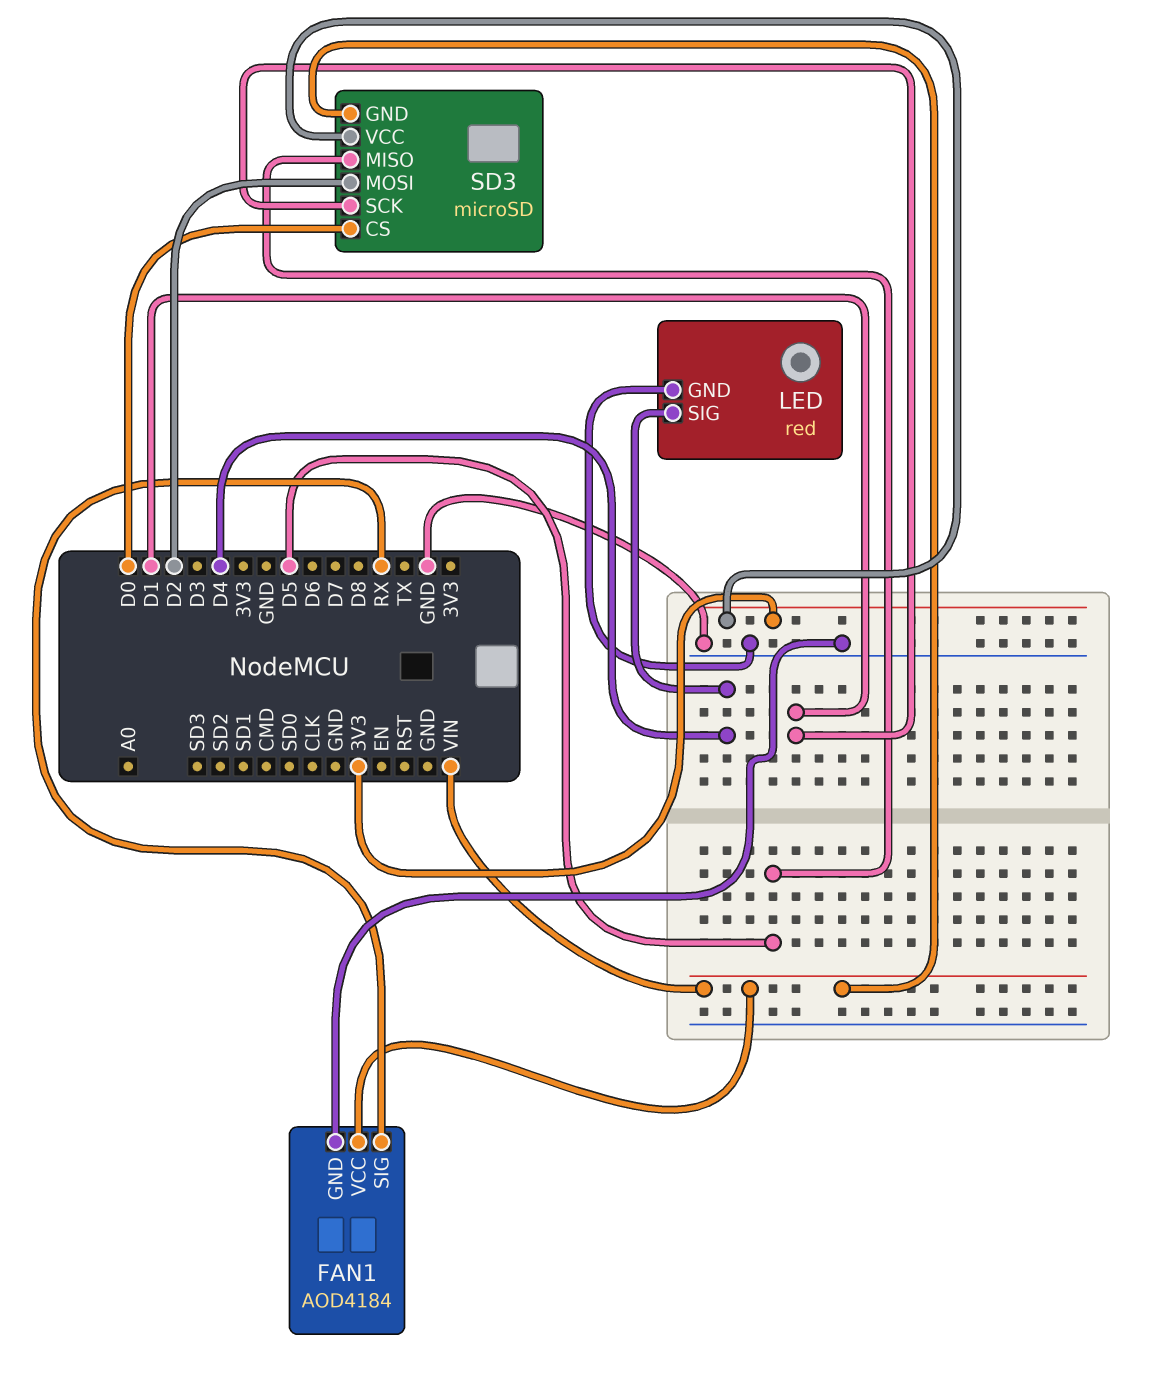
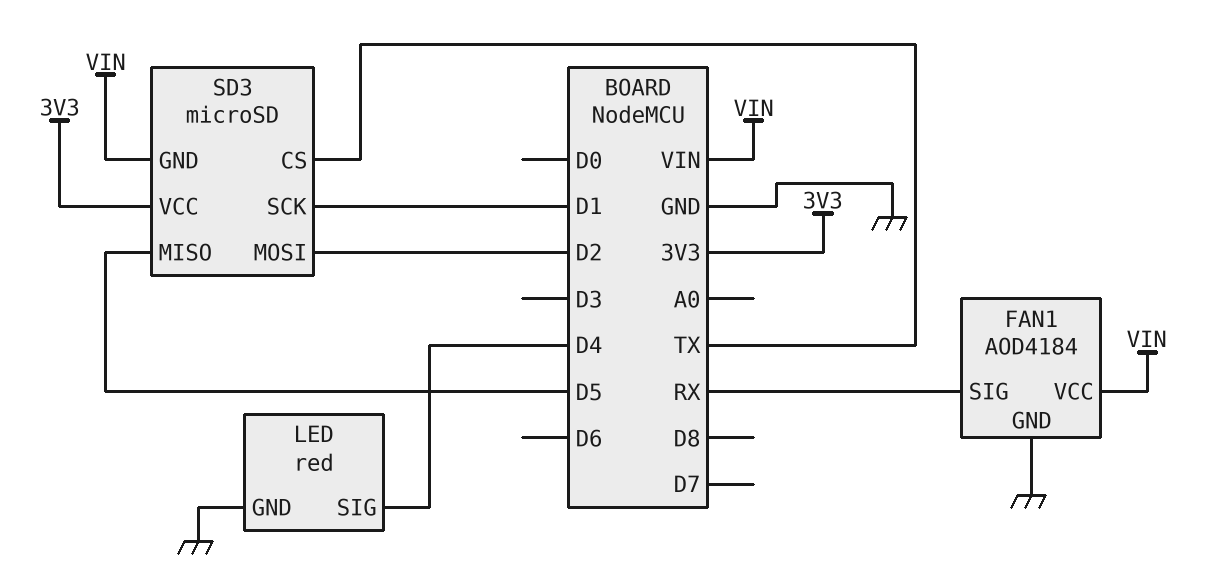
SD3 pin CS: D0 -> TX

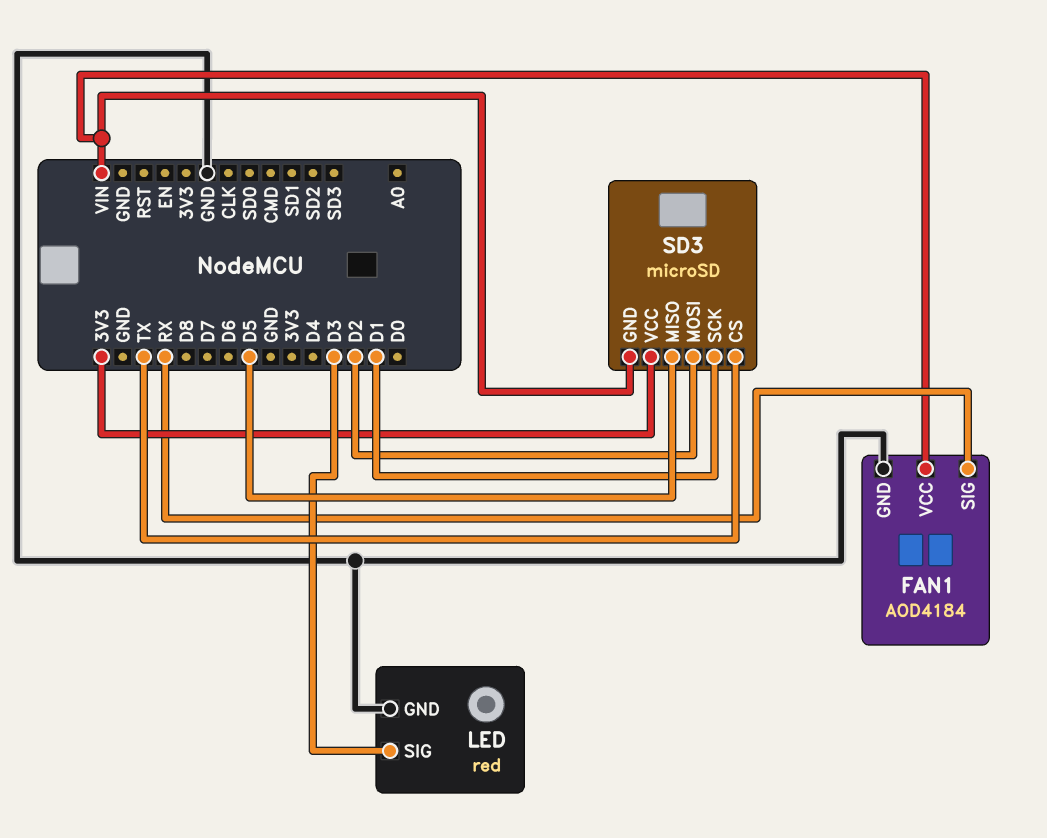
LED pin SIG: D4 -> D3

